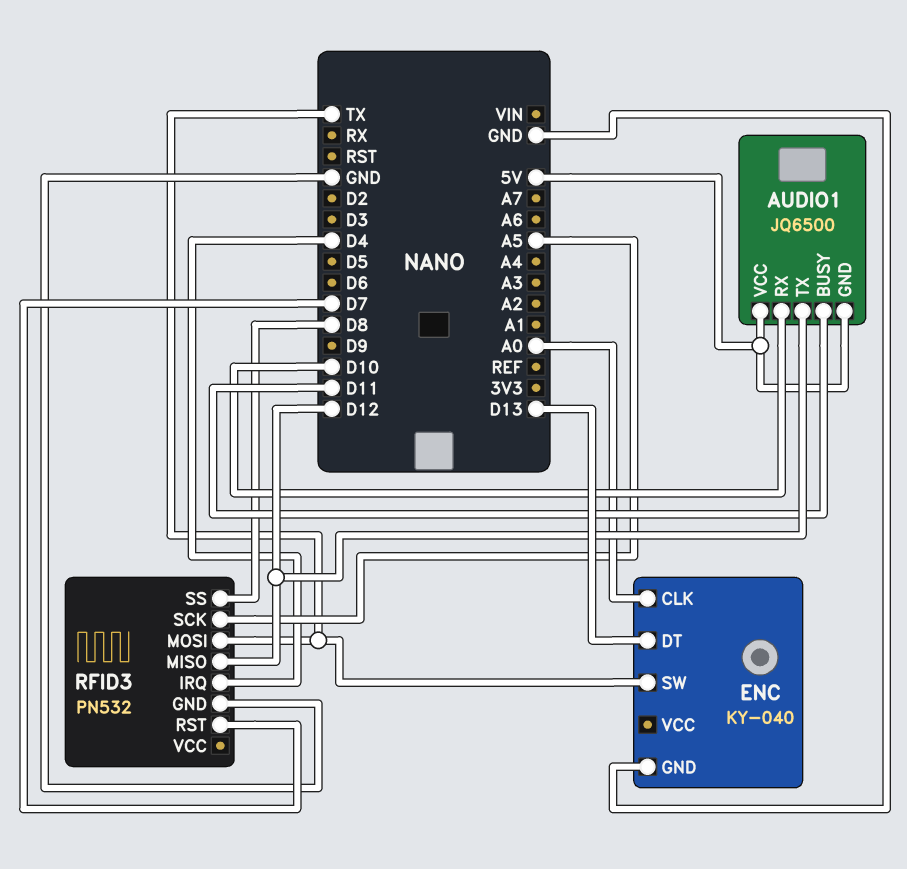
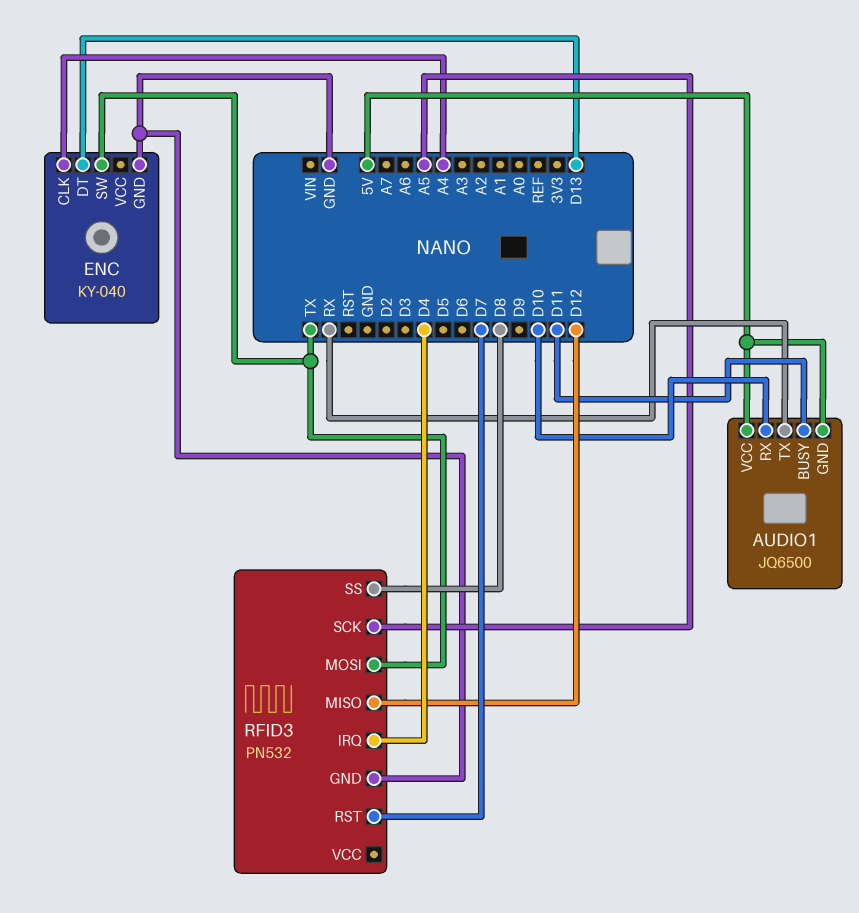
AUDIO1 pin TX: D12 -> RX
ENC pin CLK: A0 -> A4

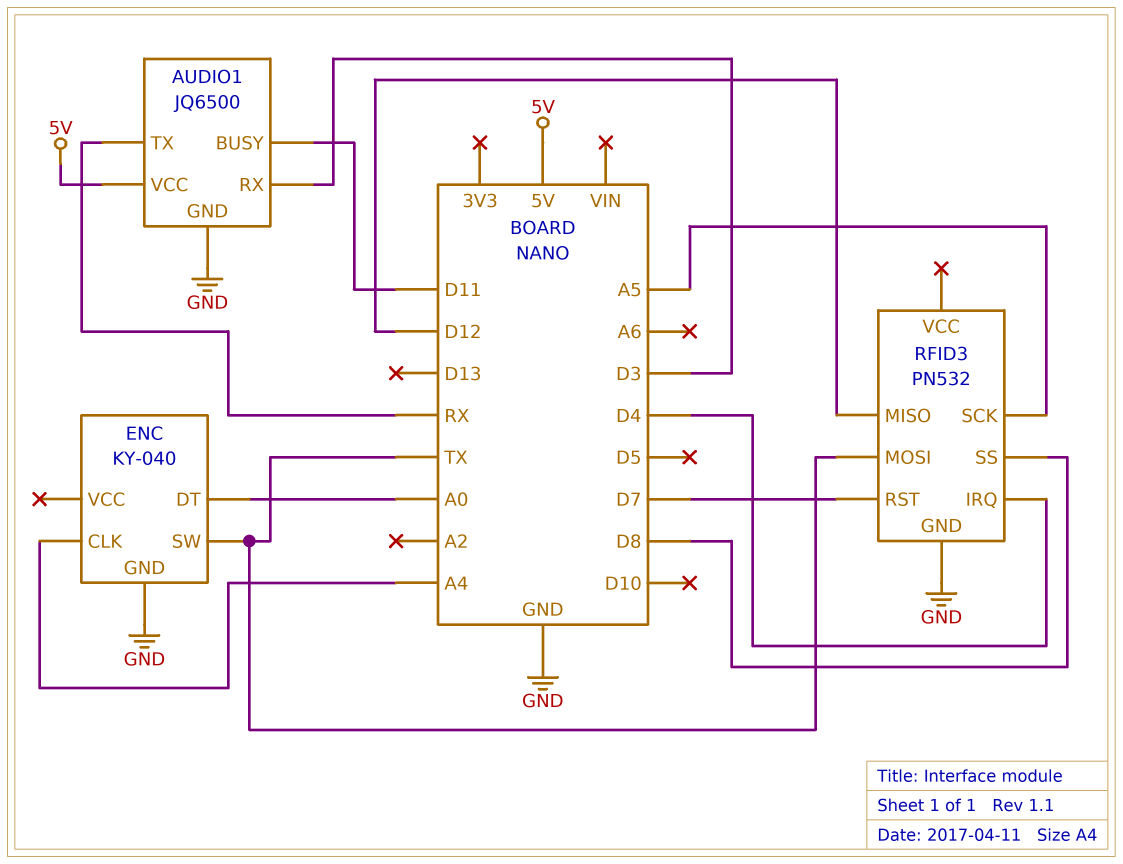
AUDIO1 pin GND: 5V -> GND
AUDIO1 pin RX: D10 -> D3
ENC pin DT: D13 -> A0

